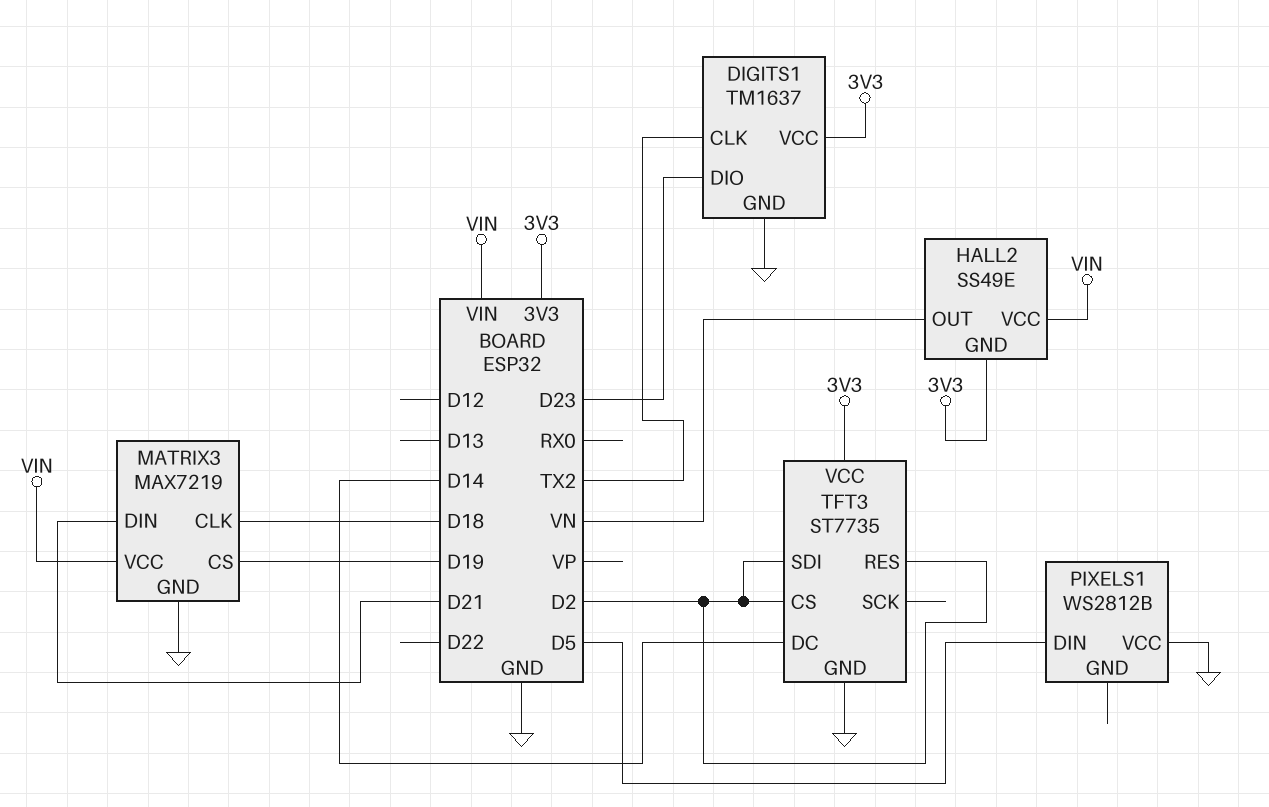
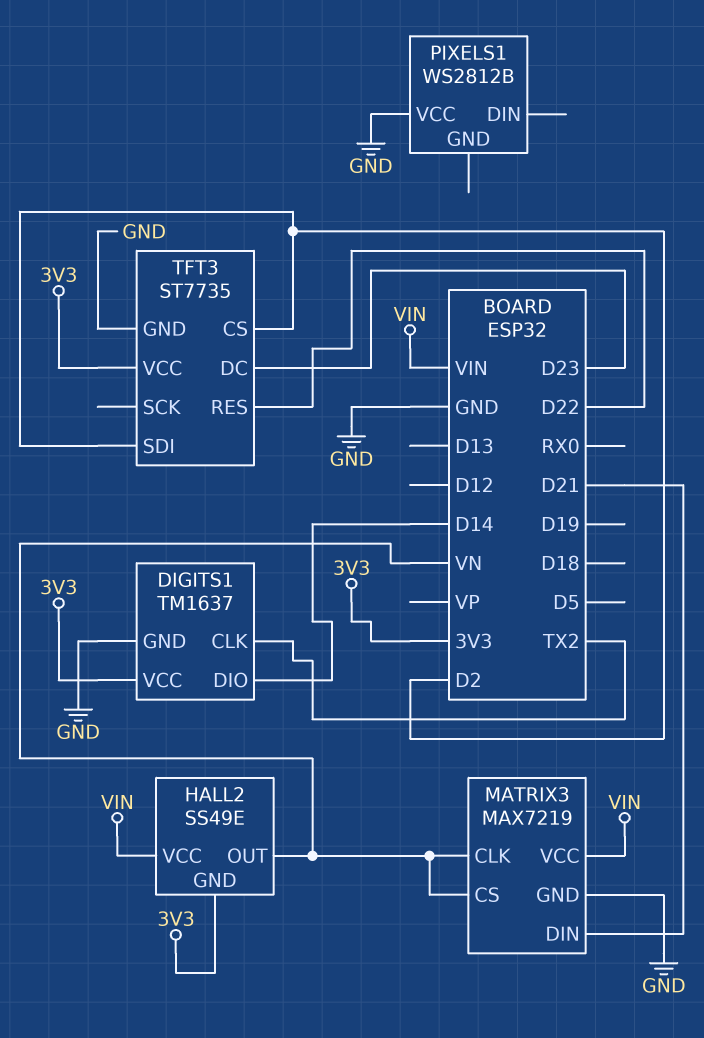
DIGITS1 pin DIO: D23 -> D14
MATRIX3 pin CLK: D18 -> VN
MATRIX3 pin CS: D19 -> VN
PIXELS1 pin DIN: D5 -> none
TFT3 pin DC: D14 -> D23
TFT3 pin RES: D2 -> D22

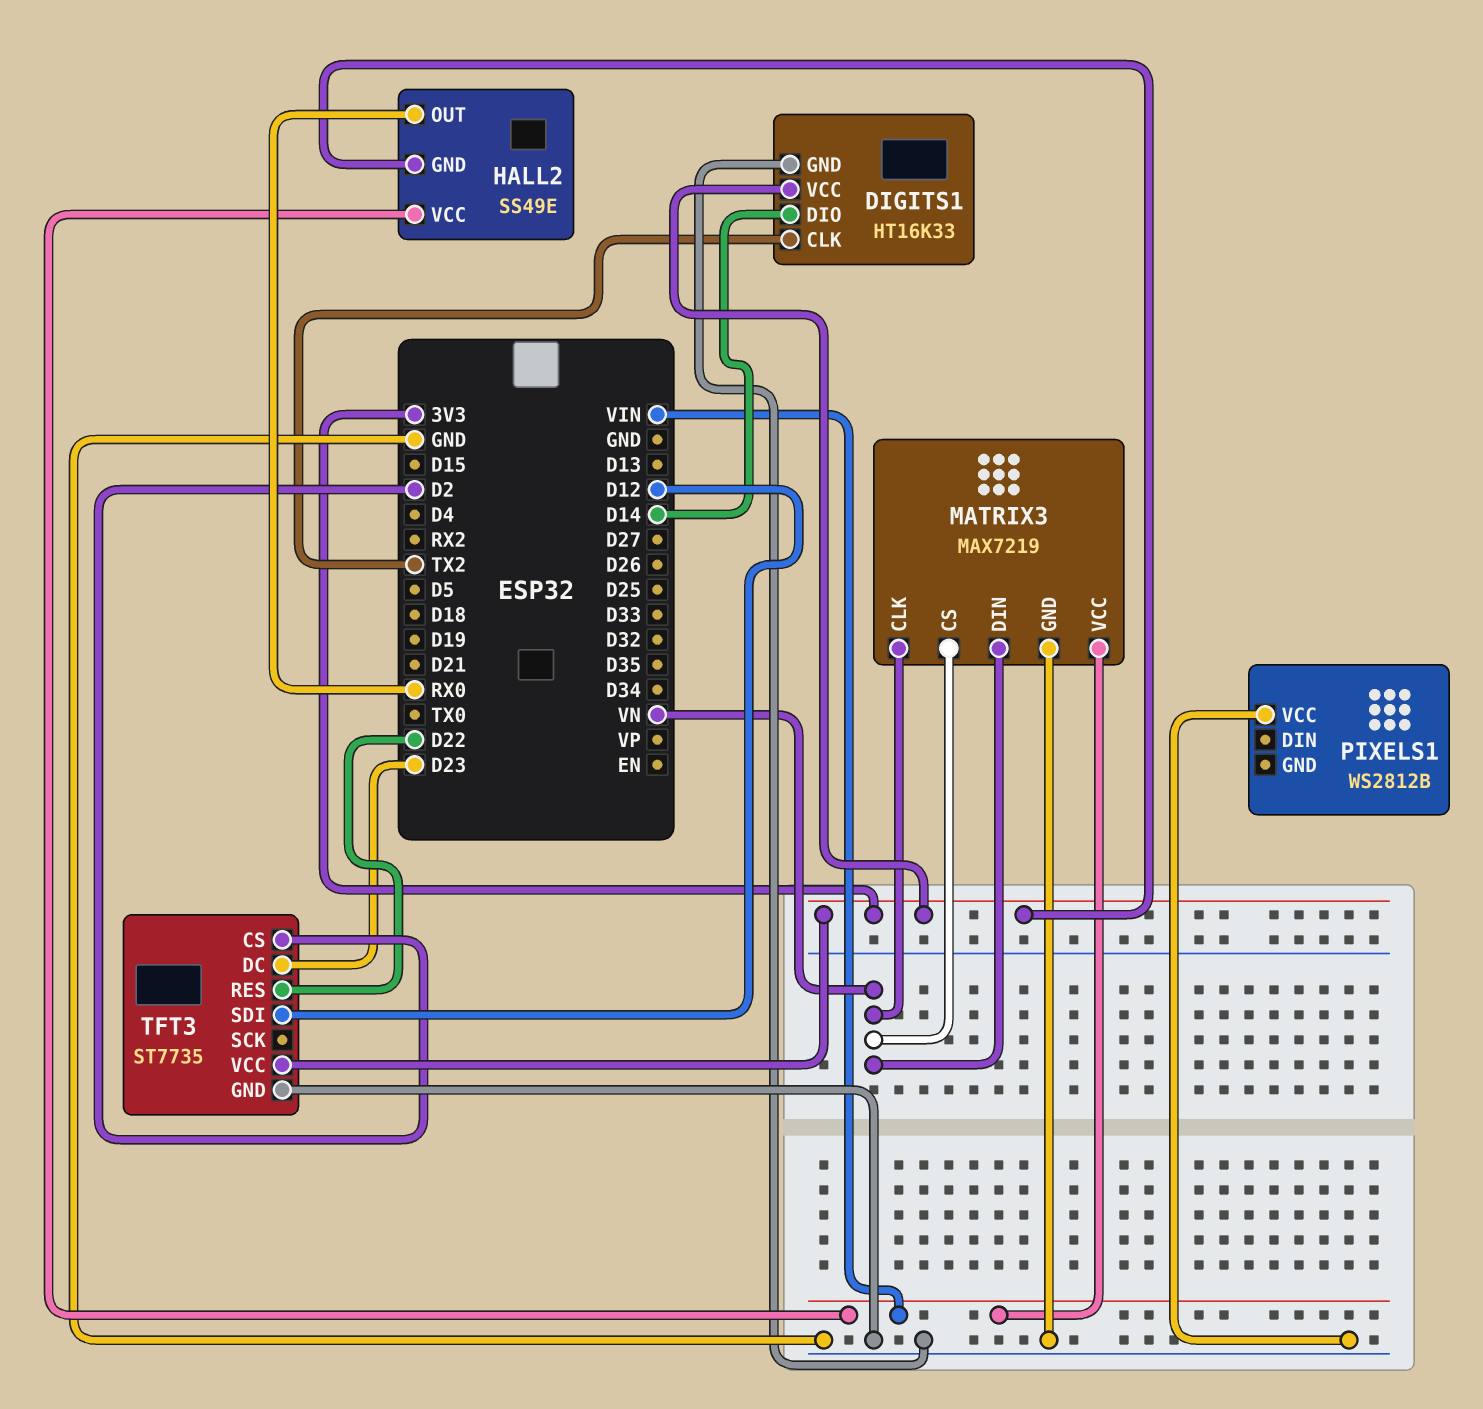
DIGITS1: TM1637 -> HT16K33
HALL2 pin OUT: VN -> RX0
MATRIX3 pin DIN: D21 -> VN
TFT3 pin SDI: D2 -> D12

